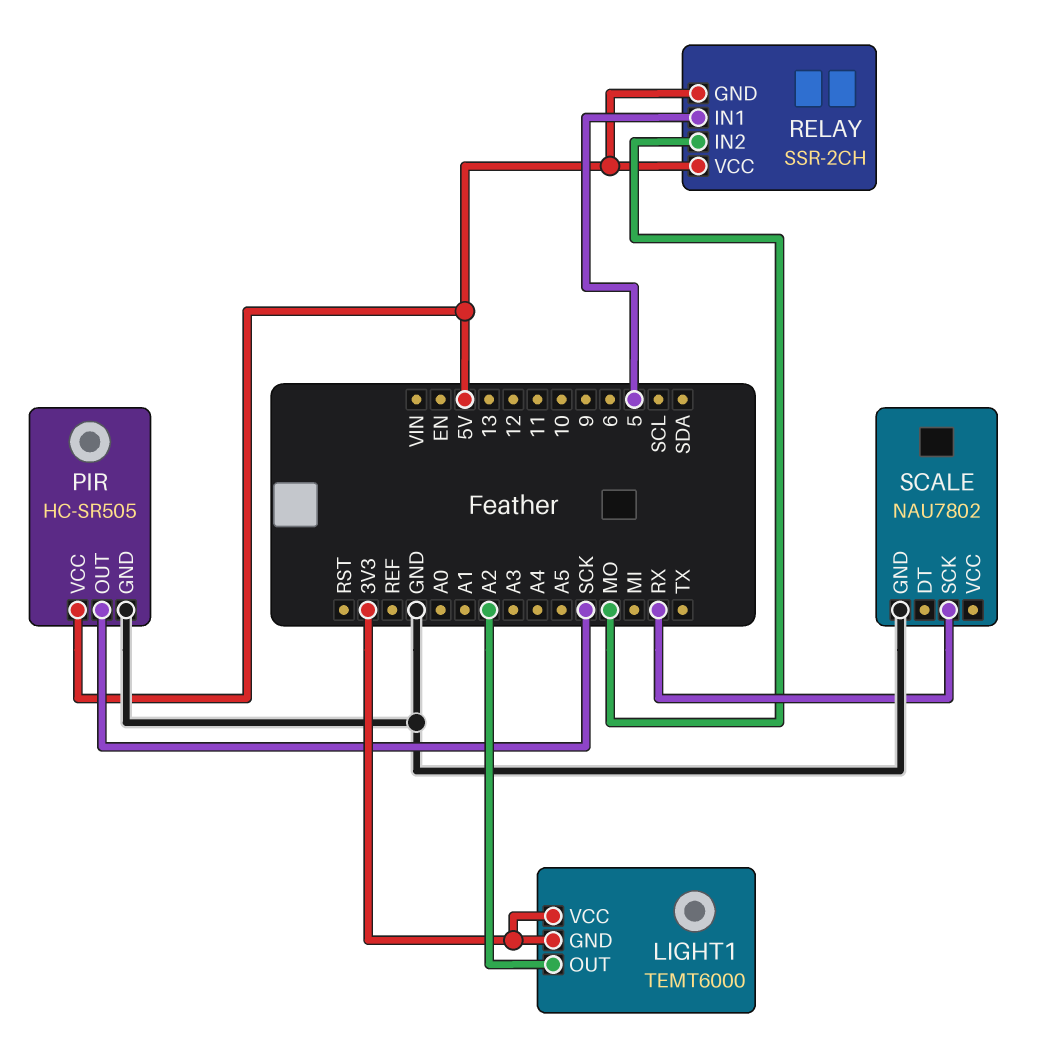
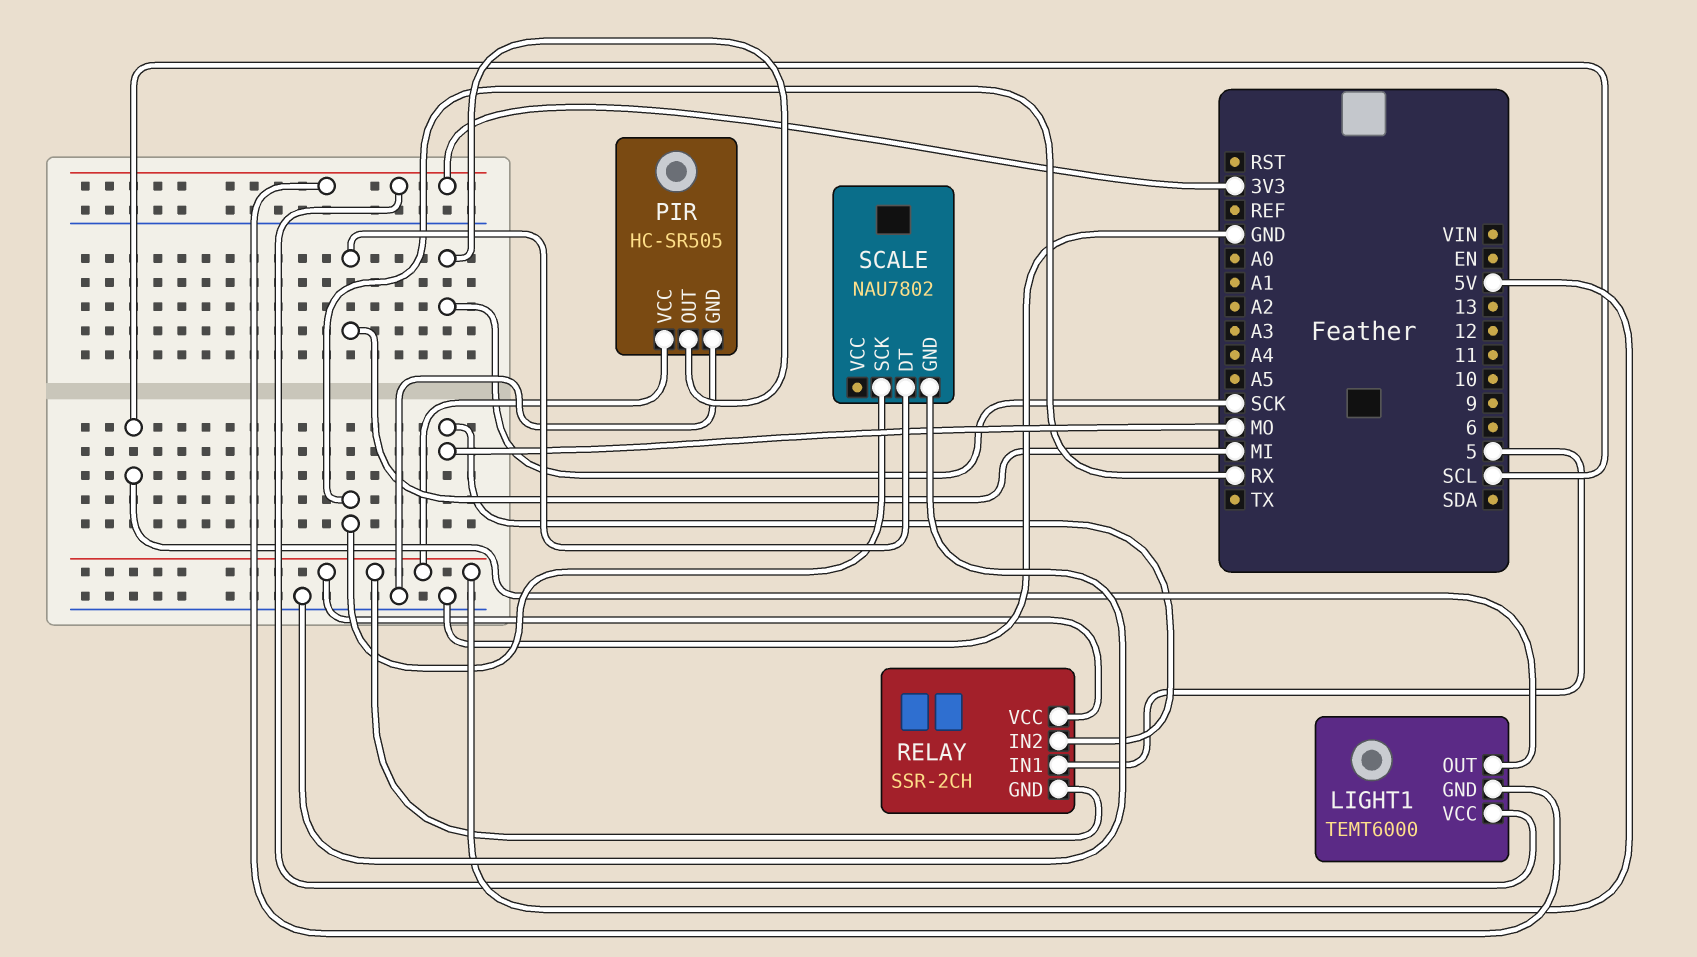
LIGHT1 pin OUT: A2 -> SCL
SCALE pin DT: none -> MI

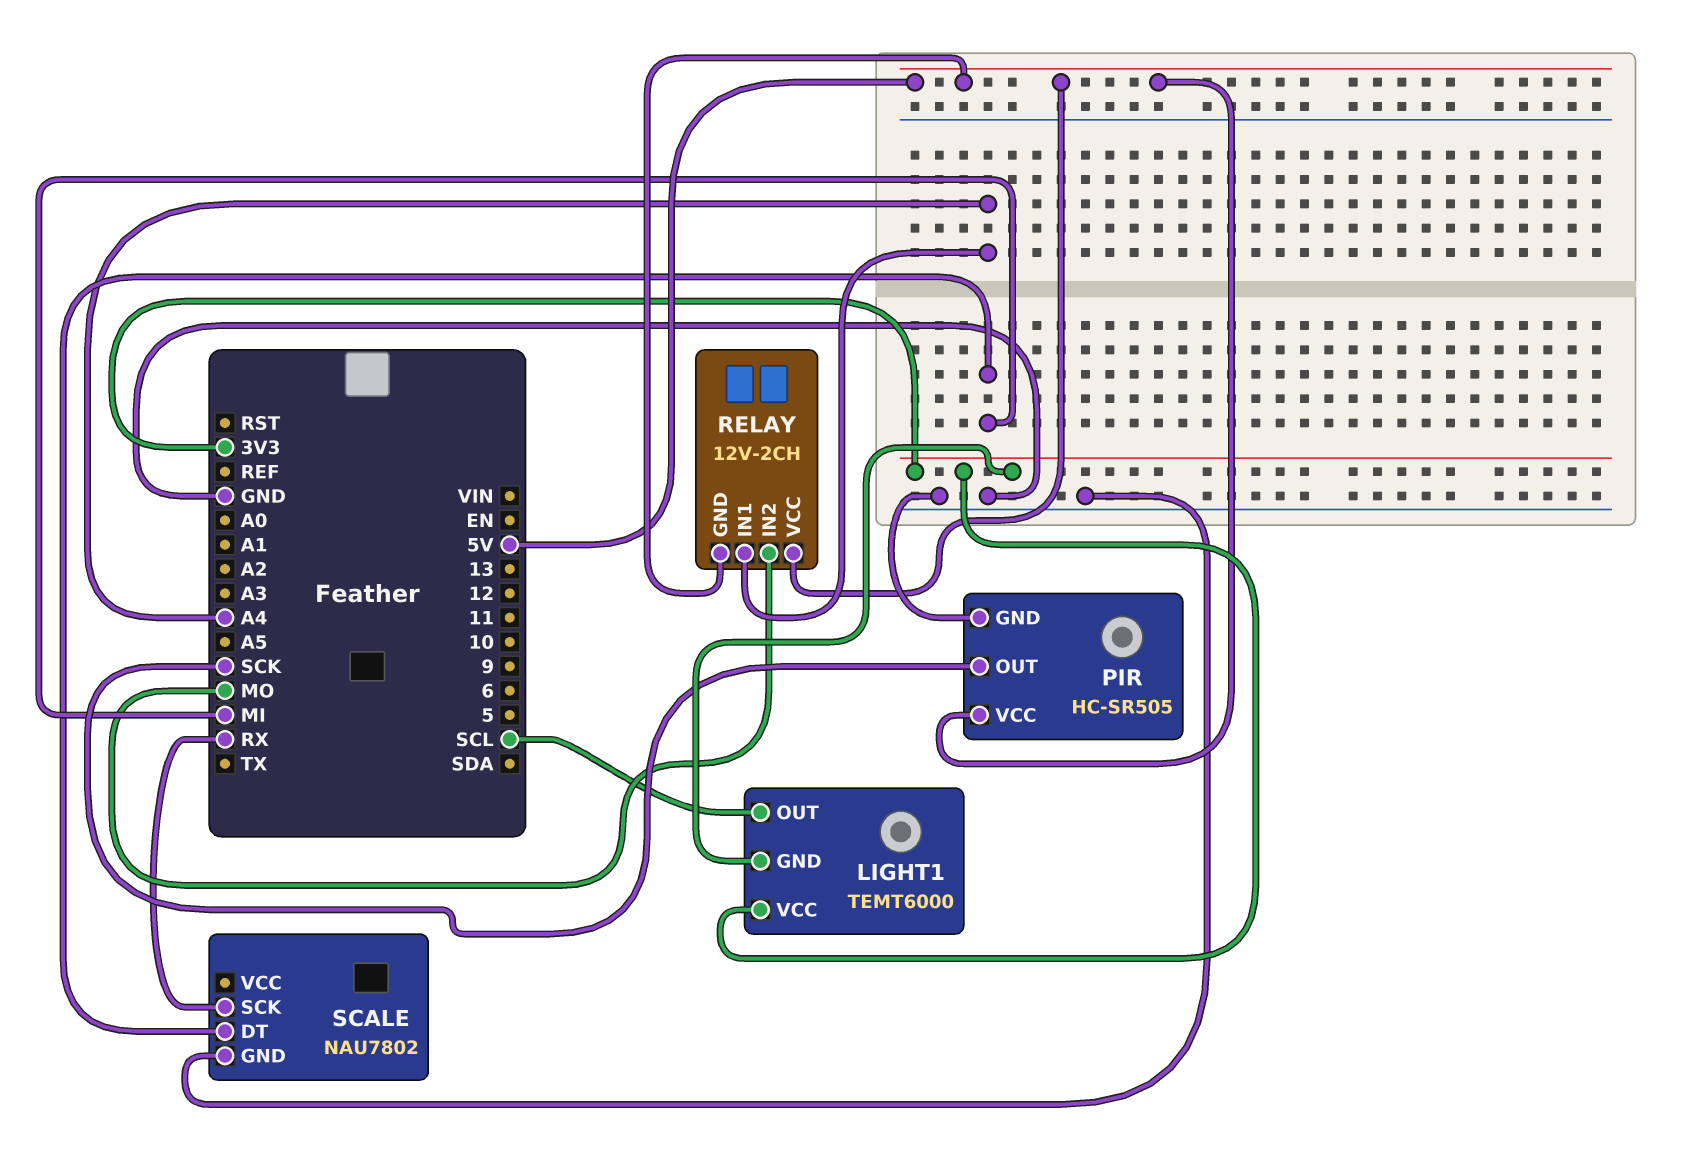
RELAY: SSR-2CH -> 12V-2CH
RELAY pin IN1: 5 -> A4

